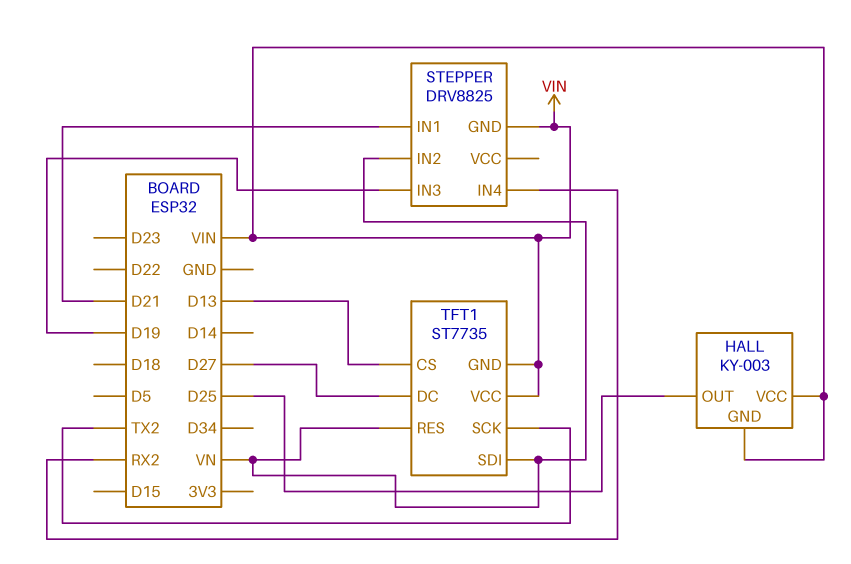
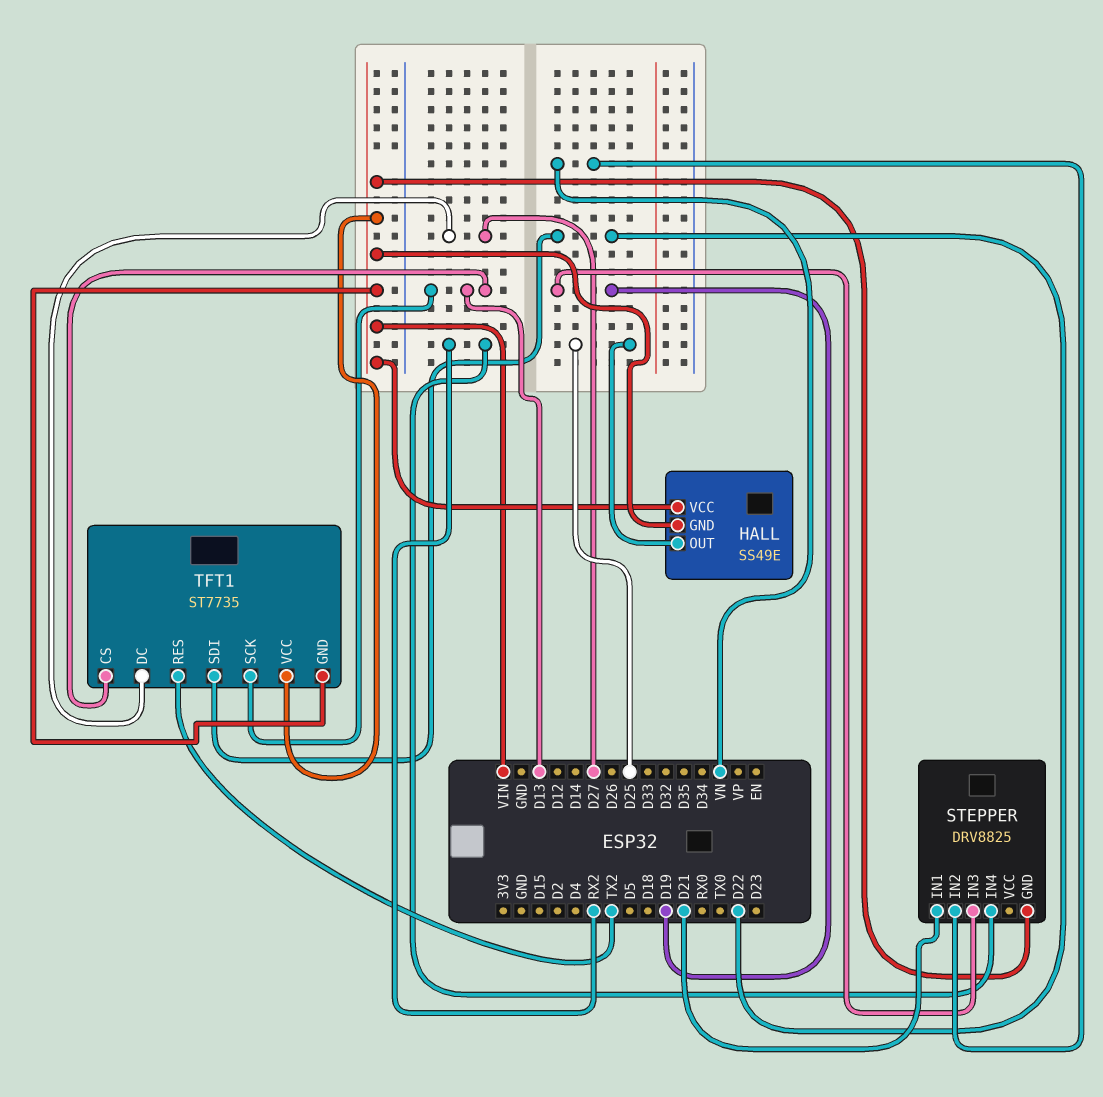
HALL: KY-003 -> SS49E
TFT1 pin RES: VN -> TX2
TFT1 pin SCK: TX2 -> D13
TFT1 pin SDI: VN -> D22

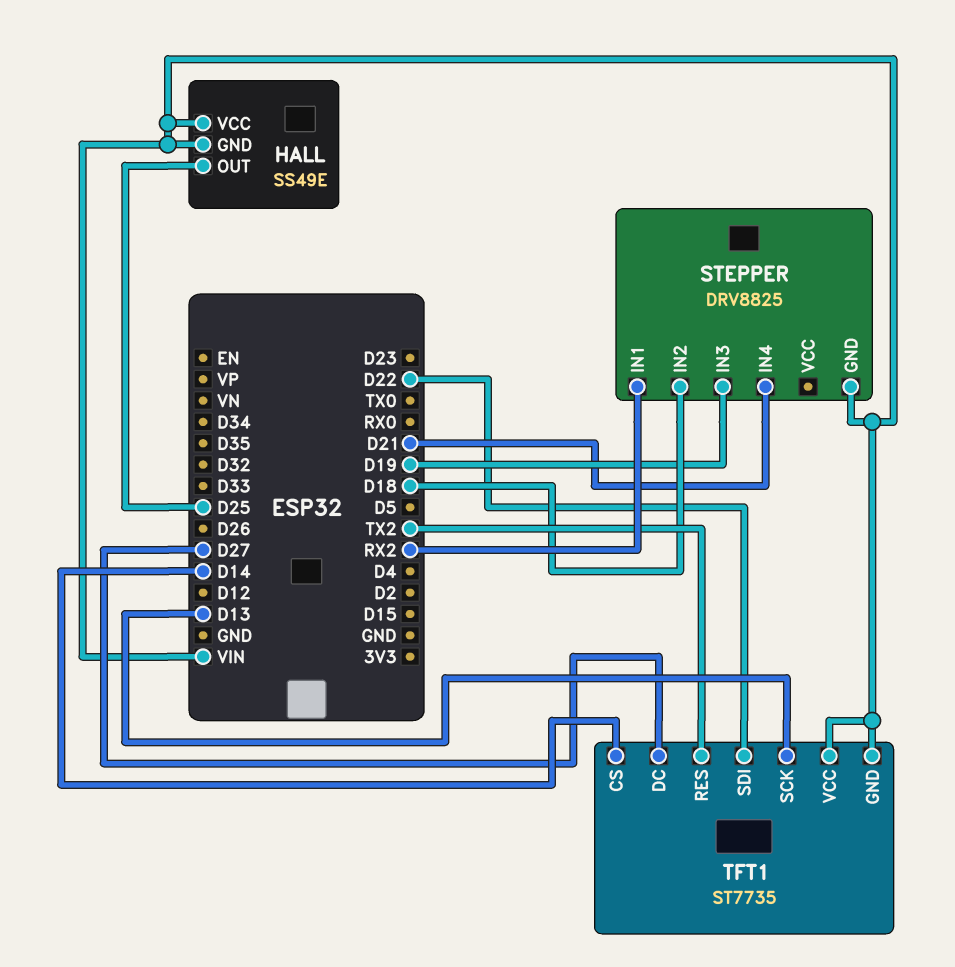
STEPPER pin IN1: D21 -> RX2
STEPPER pin IN2: VN -> D18
STEPPER pin IN4: RX2 -> D21
TFT1 pin CS: D13 -> D14

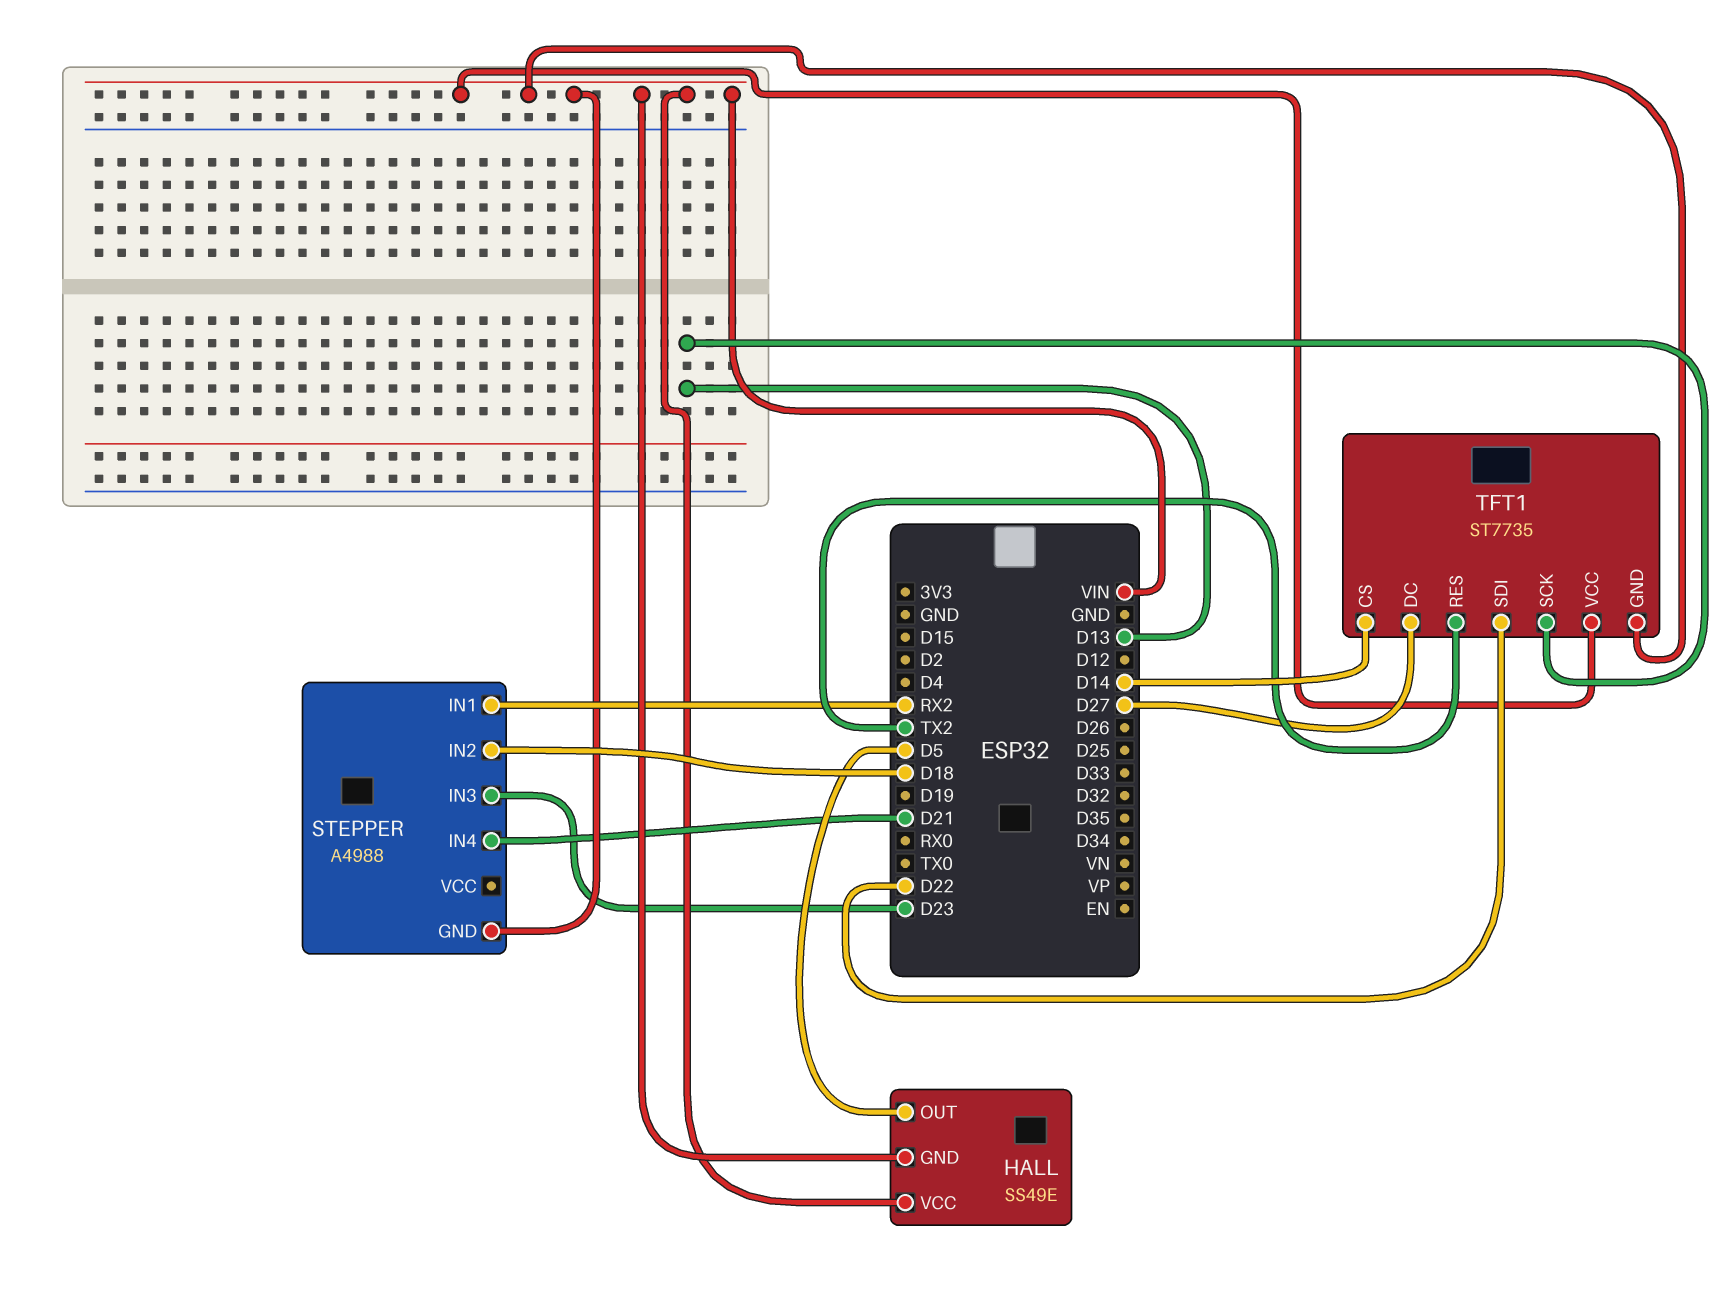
HALL pin OUT: D25 -> D5
STEPPER: DRV8825 -> A4988
STEPPER pin IN3: D19 -> D23

